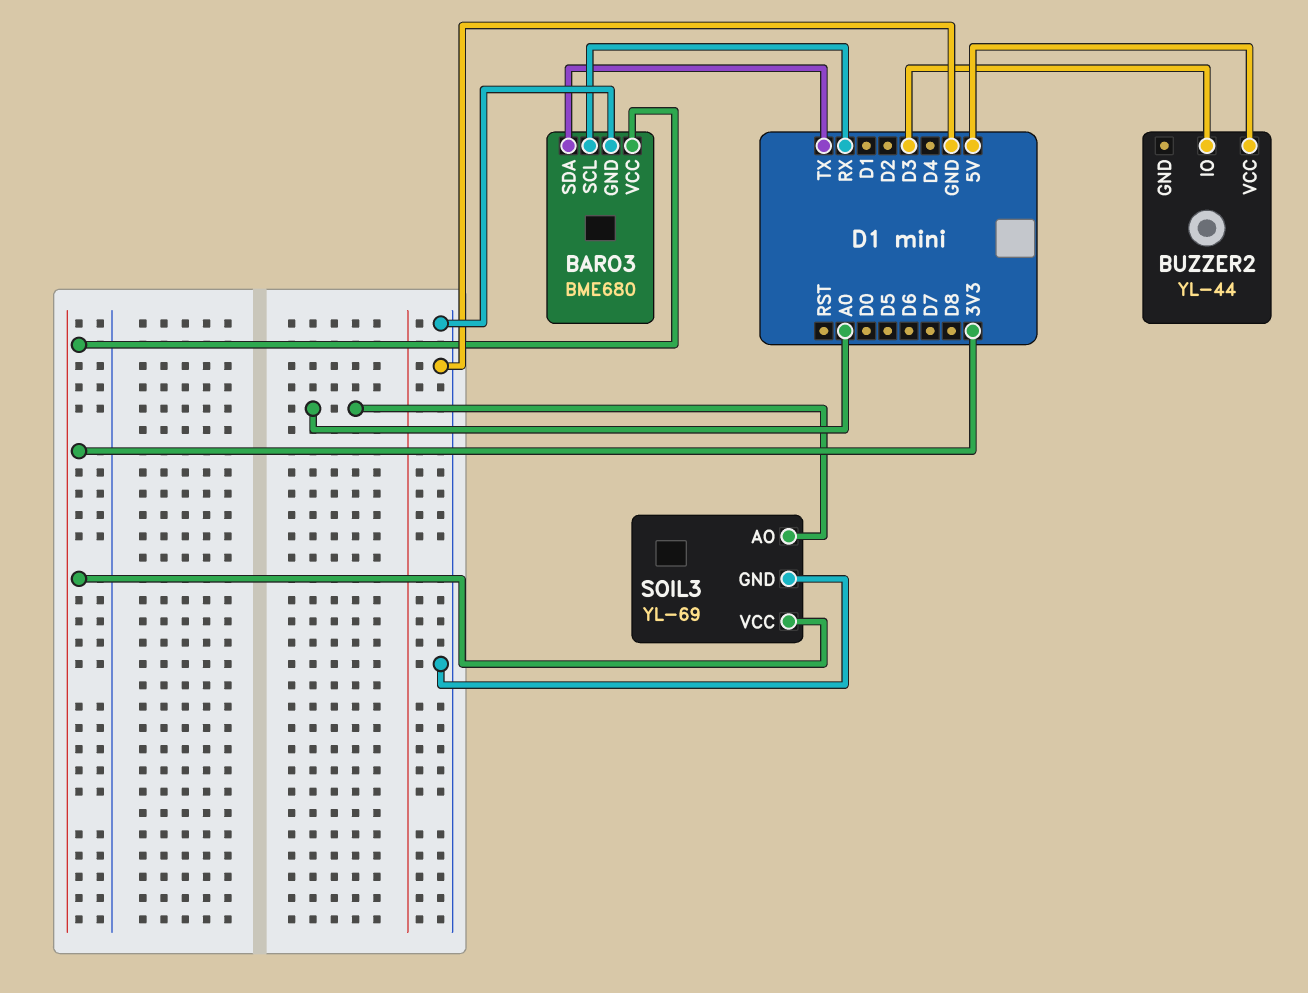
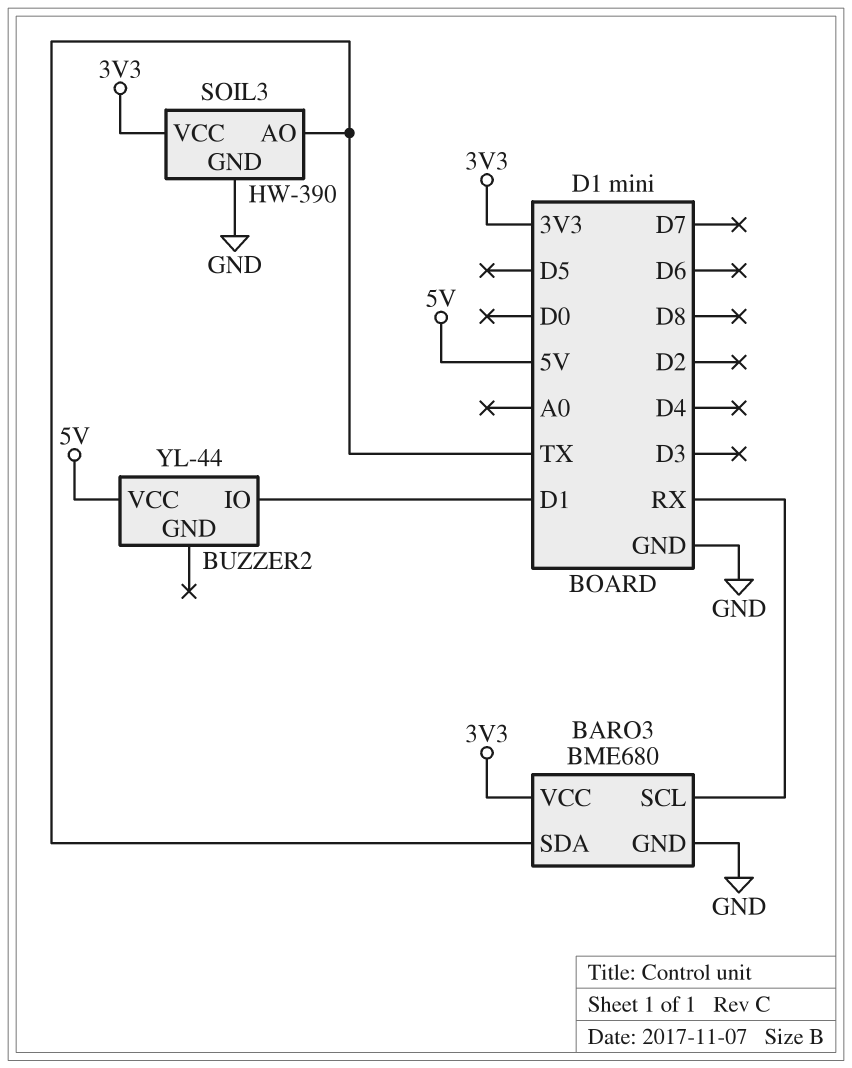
BUZZER2 pin IO: D3 -> D1
SOIL3: YL-69 -> HW-390
SOIL3 pin AO: A0 -> TX

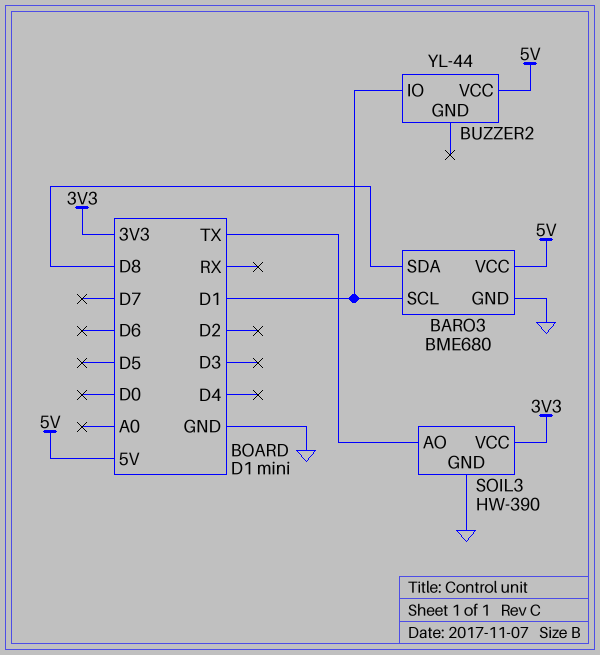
BARO3 pin SCL: RX -> D1
BARO3 pin SDA: TX -> D8
BARO3 pin VCC: 3V3 -> 5V

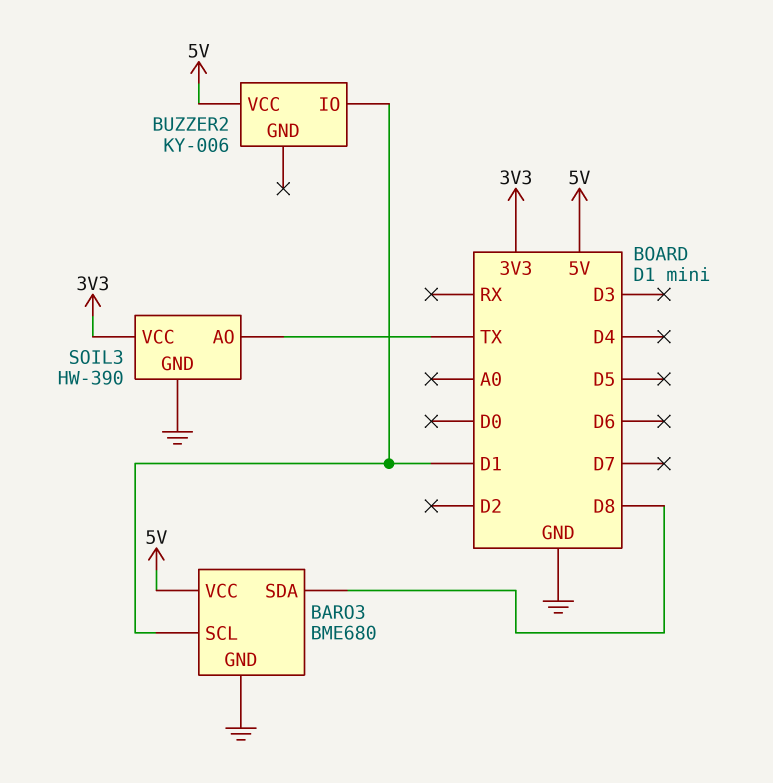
BUZZER2: YL-44 -> KY-006

